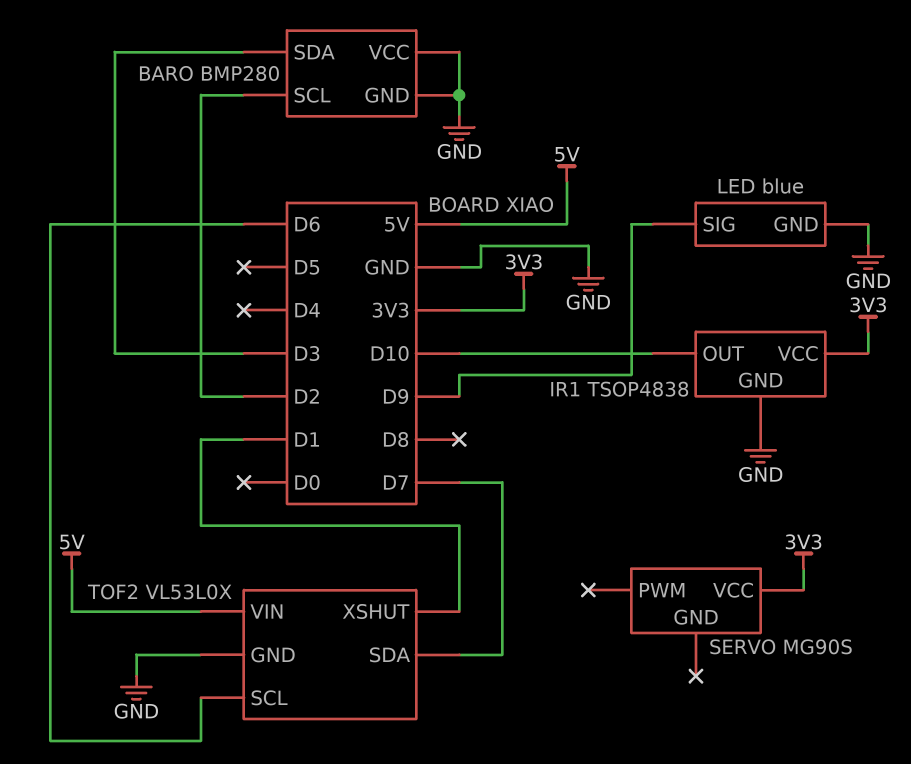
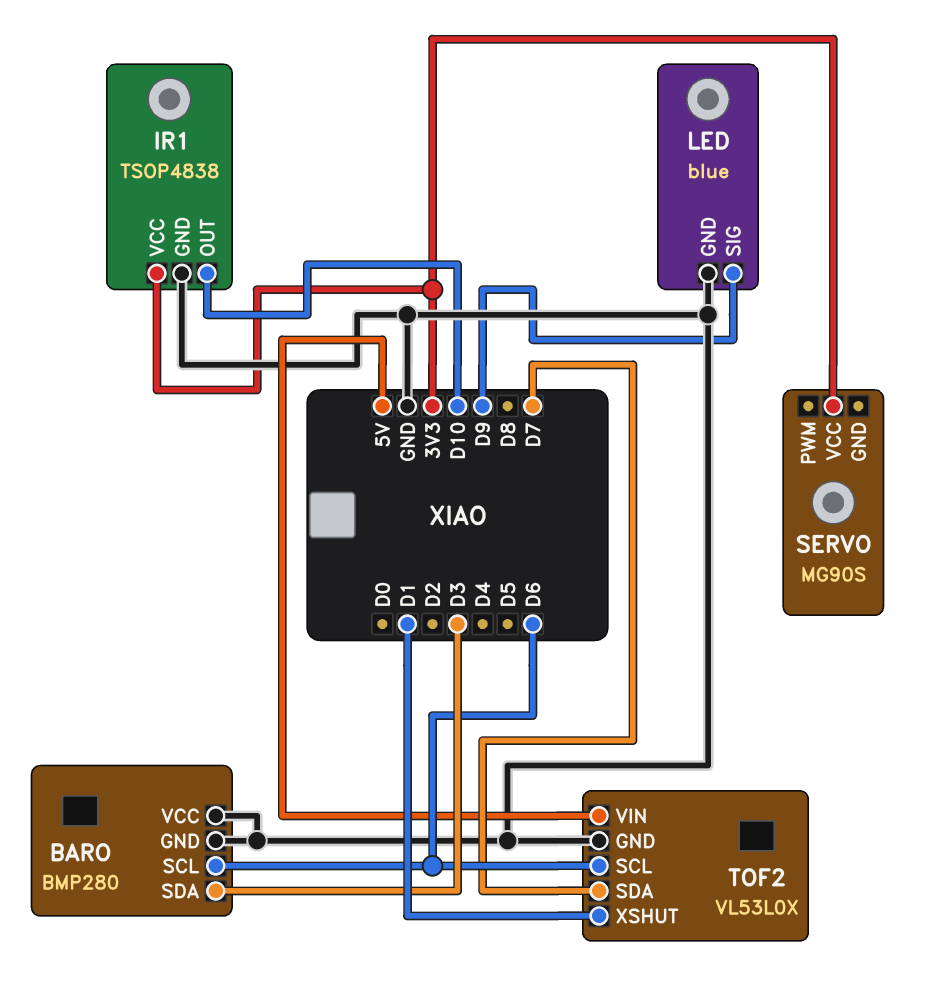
BARO pin SCL: D2 -> D6

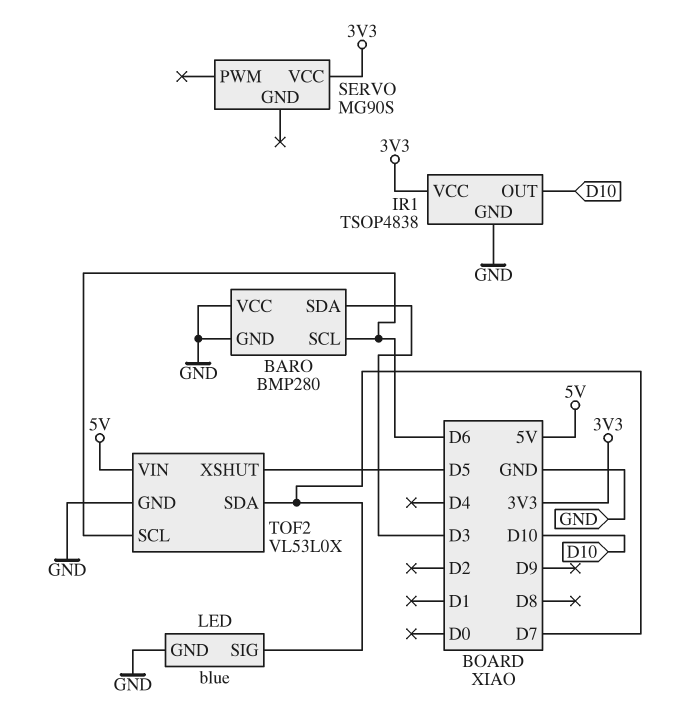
LED pin SIG: D9 -> D7
TOF2 pin XSHUT: D1 -> D5

